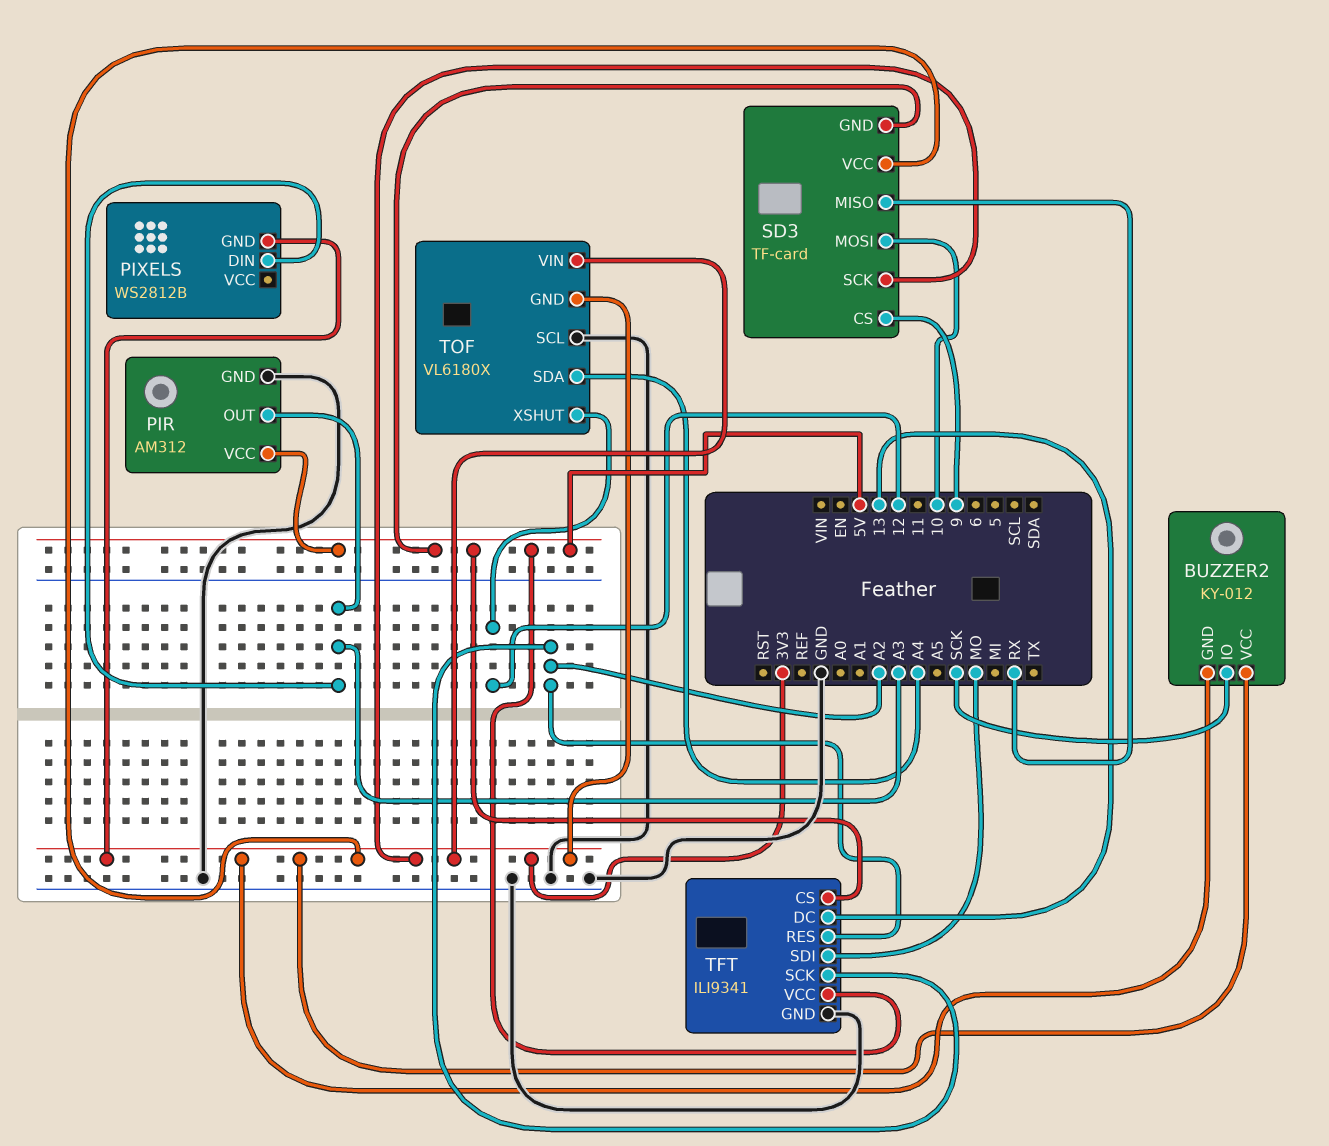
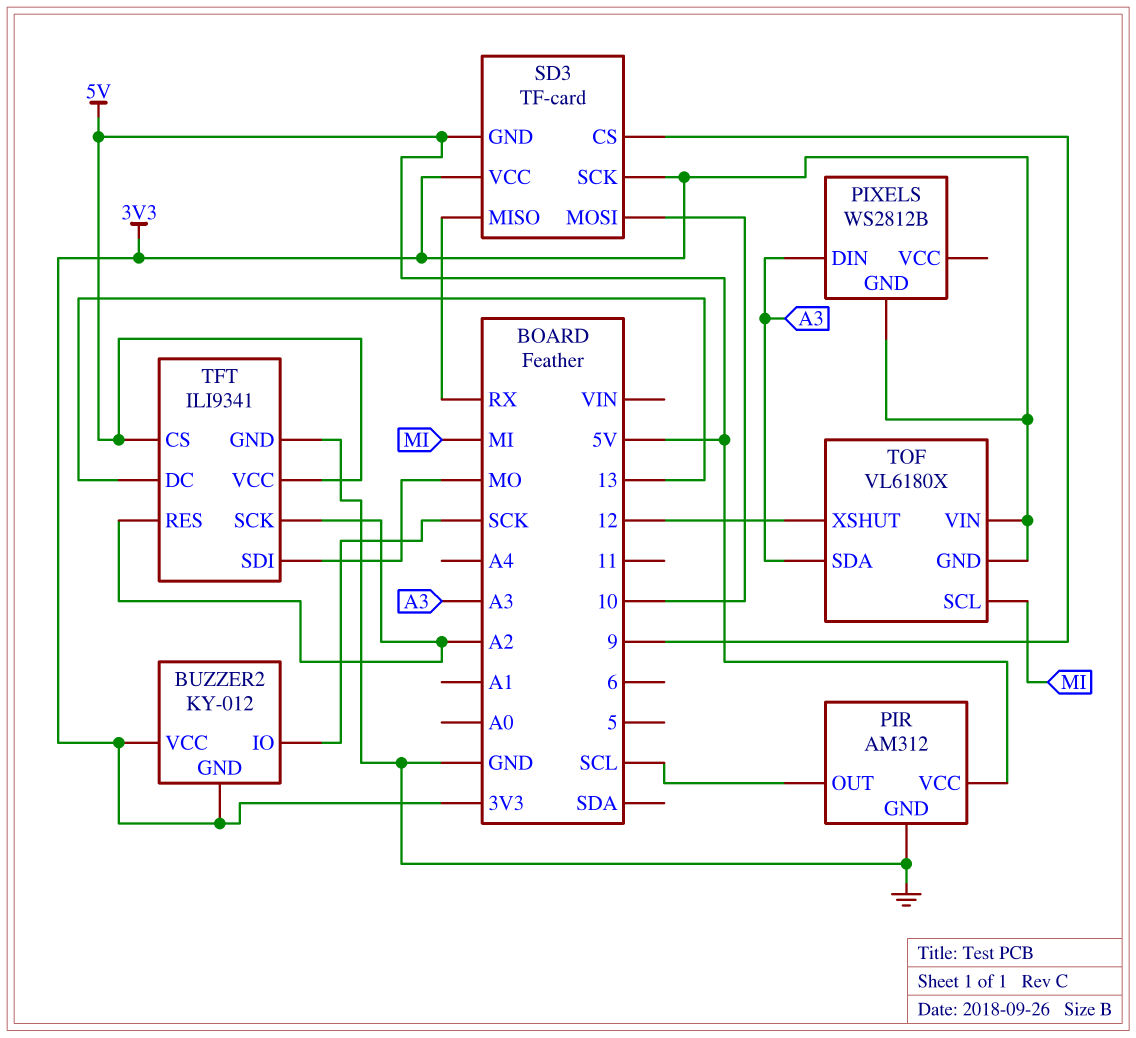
PIR pin OUT: A3 -> SCL
TOF pin SCL: GND -> MI
TOF pin SDA: A4 -> A3

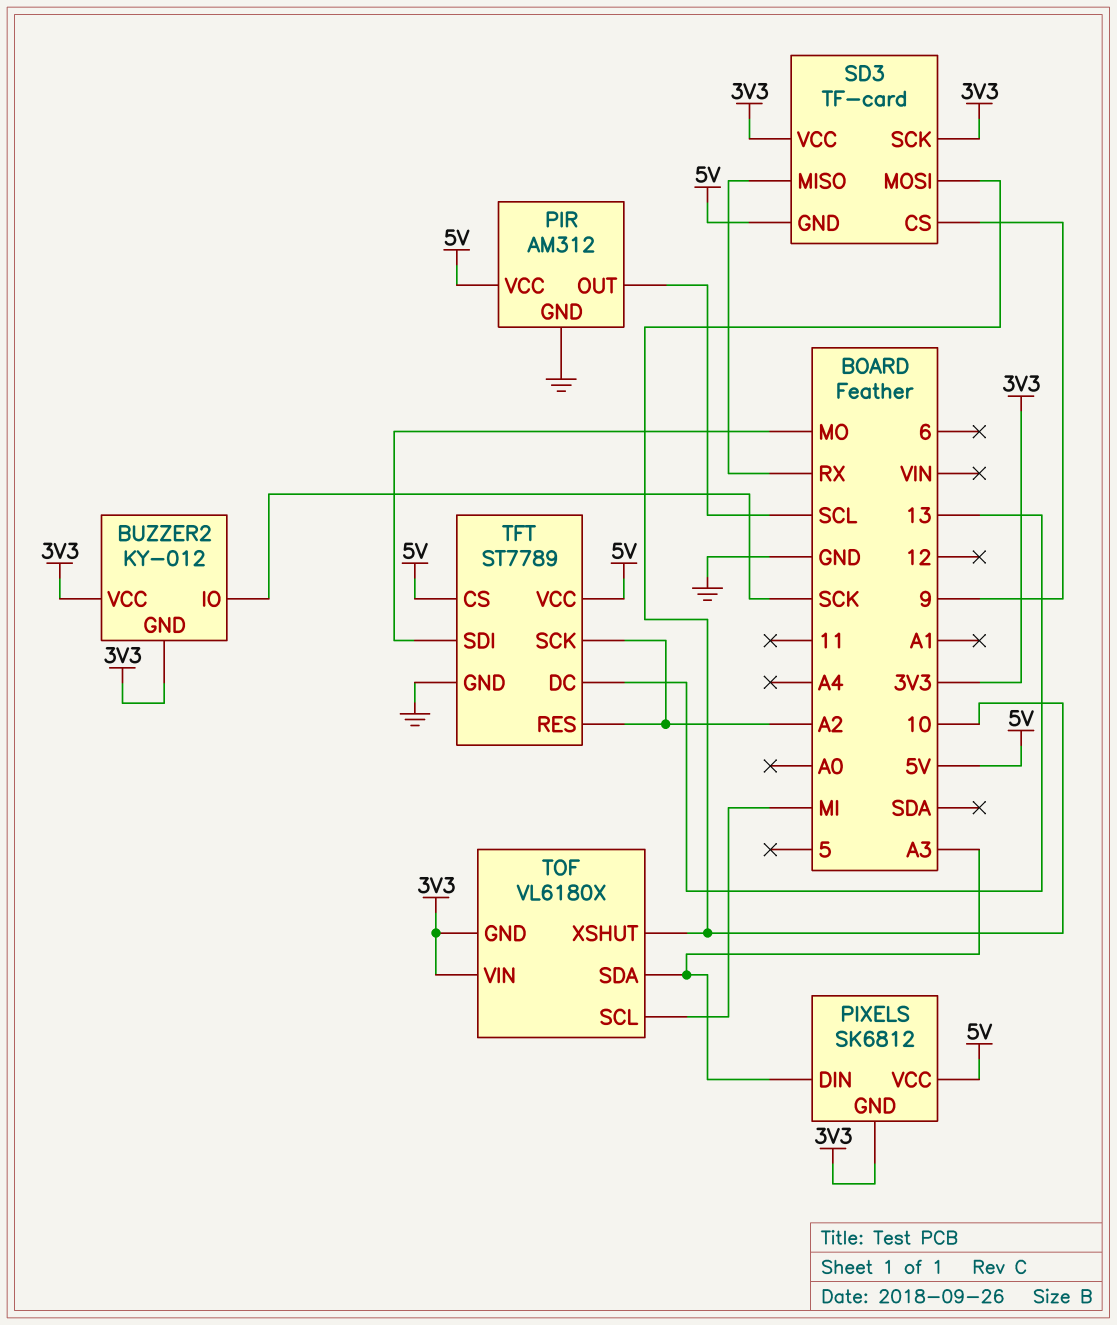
PIXELS: WS2812B -> SK6812
PIXELS pin VCC: none -> 5V
TFT: ILI9341 -> ST7789
TOF pin XSHUT: 12 -> 10

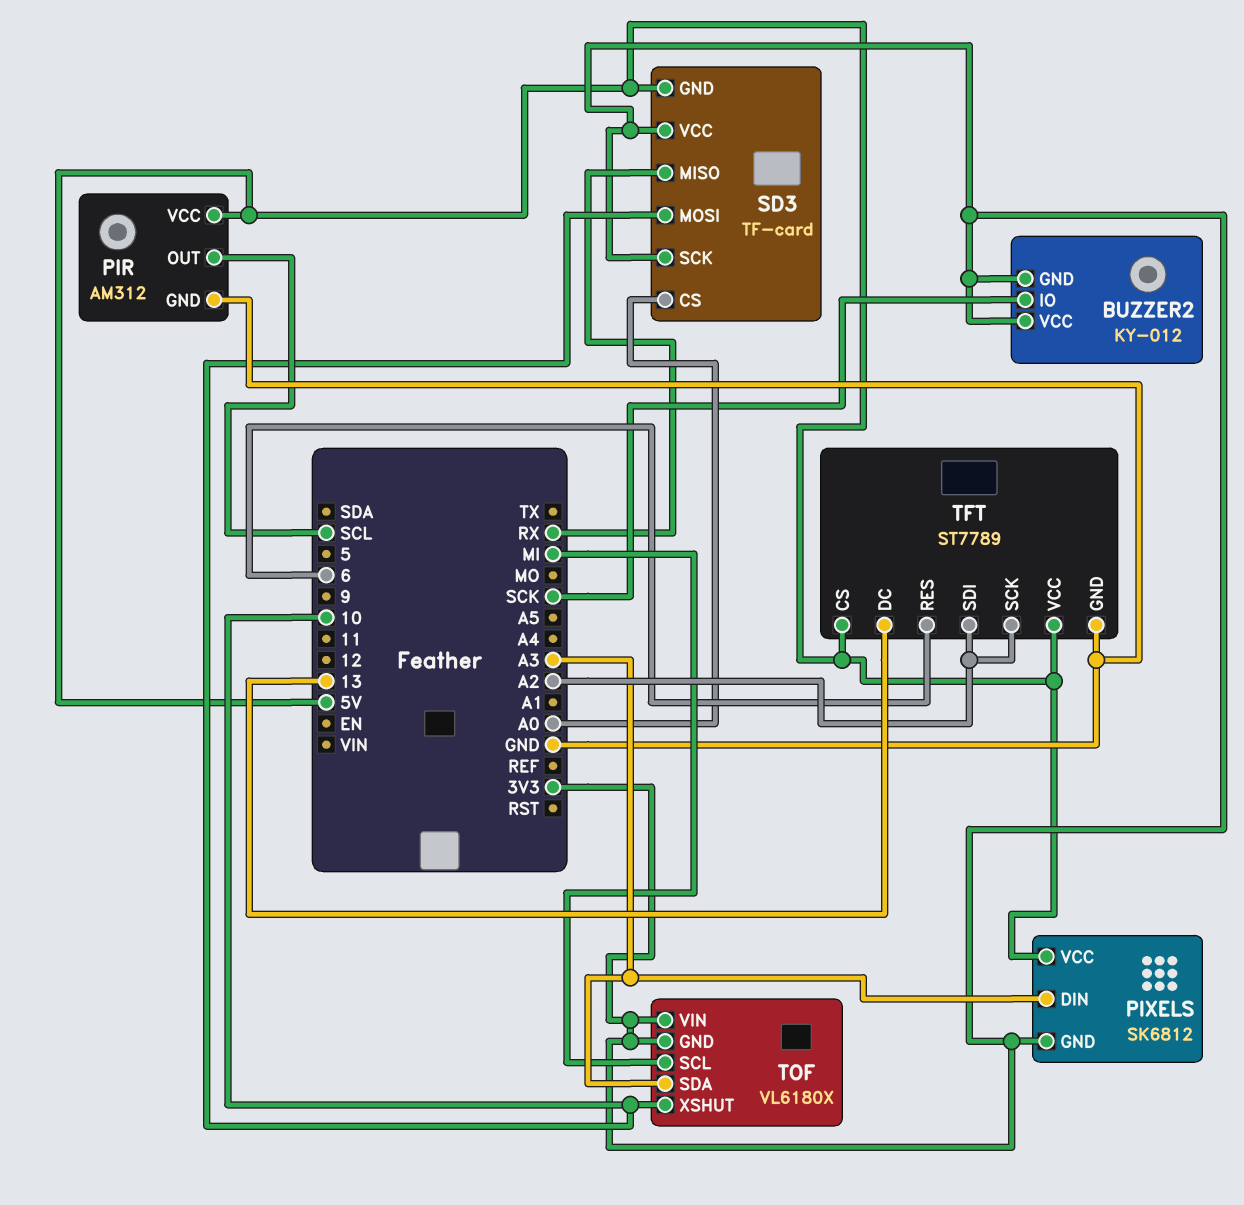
SD3 pin CS: 9 -> A0
TFT pin RES: A2 -> 6
TFT pin SDI: MO -> A2

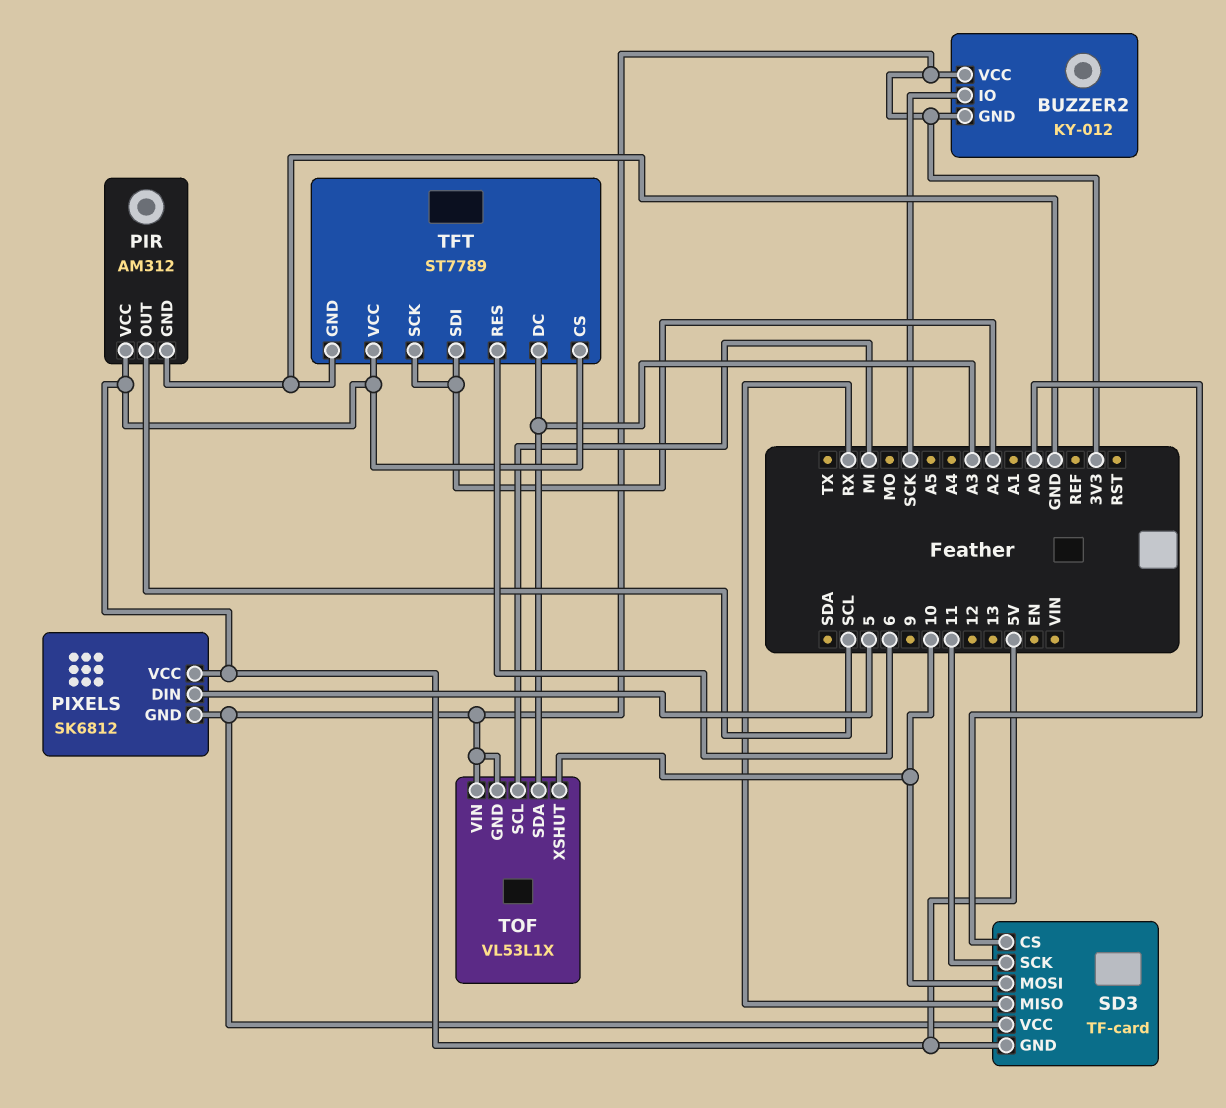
PIXELS pin DIN: A3 -> 5
SD3 pin SCK: 3V3 -> 11
TFT pin DC: 13 -> A3
TOF: VL6180X -> VL53L1X

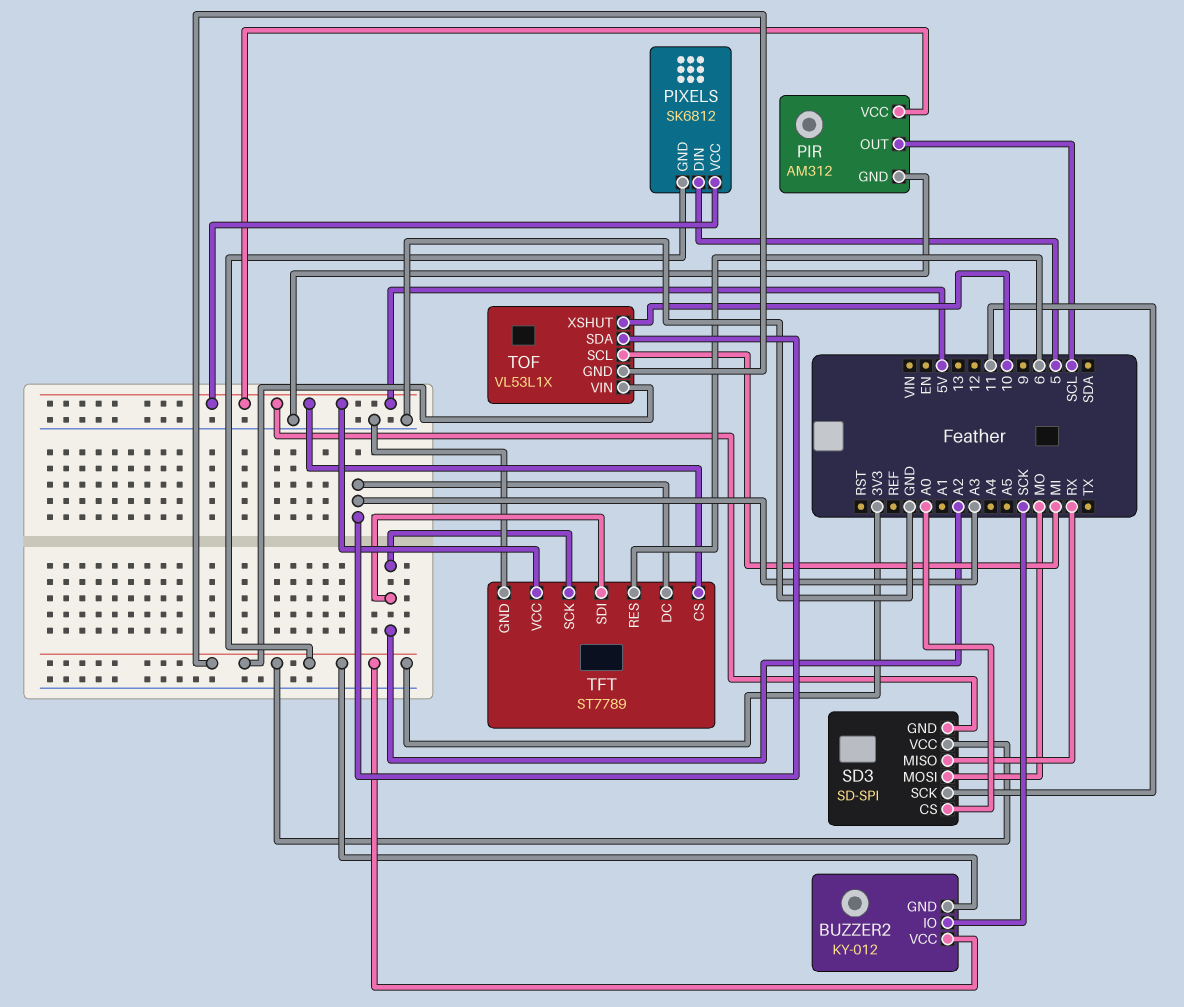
SD3: TF-card -> SD-SPI
SD3 pin MOSI: 10 -> MO

